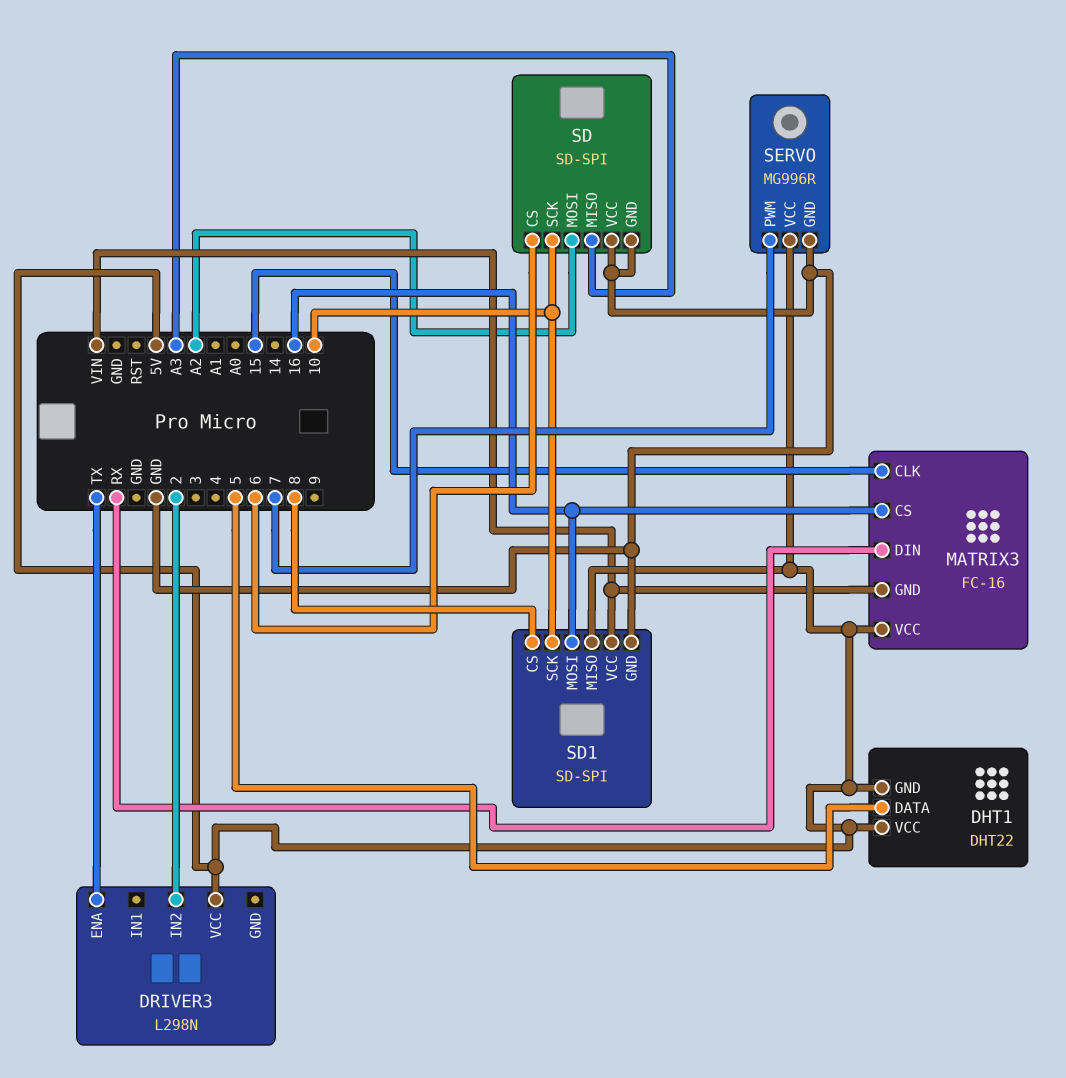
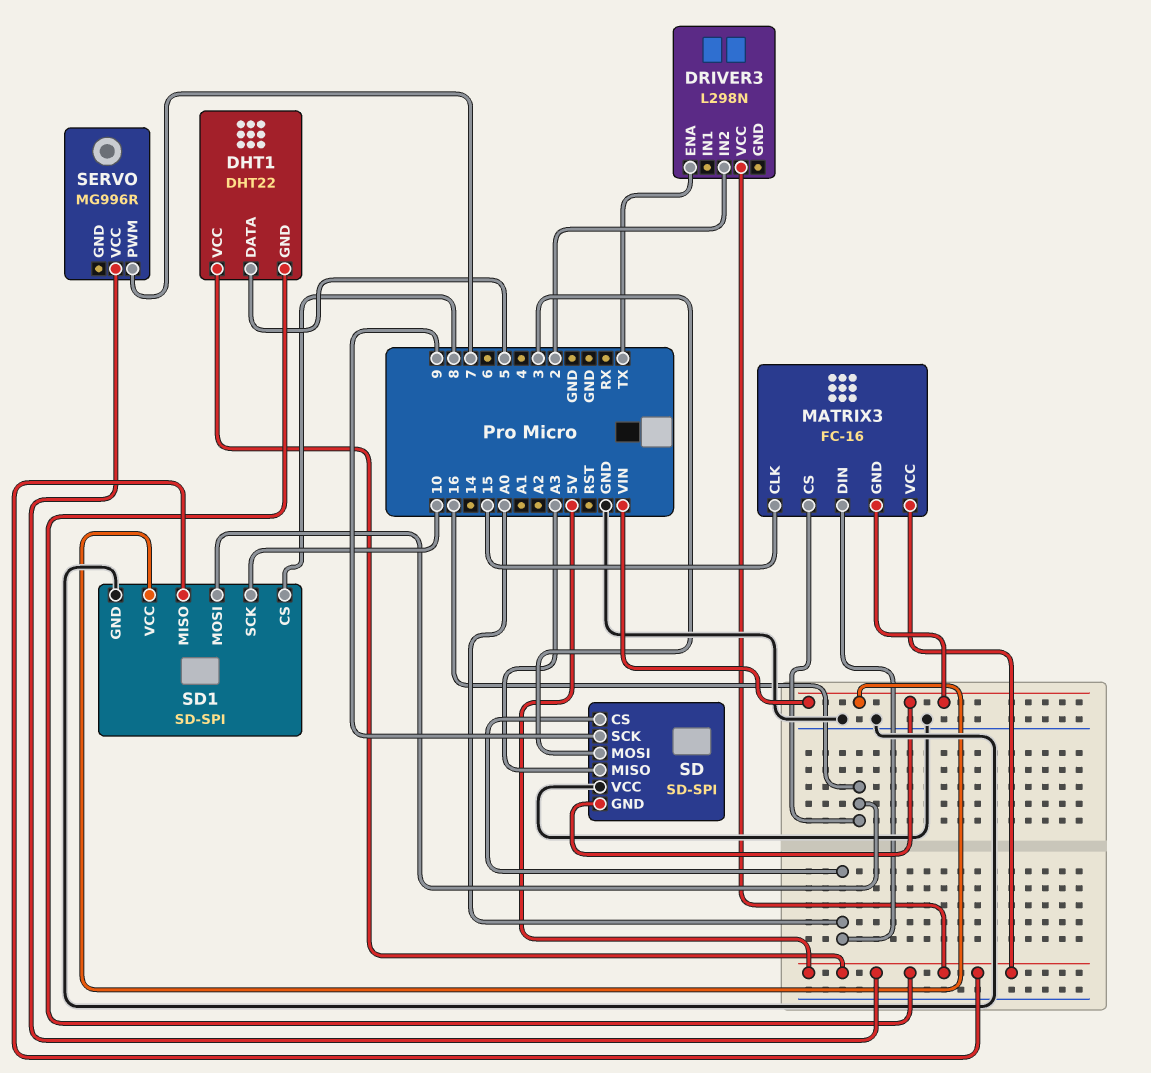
MATRIX3 pin DIN: RX -> A0
SD pin CS: 6 -> A0
SD pin GND: GND -> VIN
SD pin MOSI: A2 -> 3
SD pin SCK: 10 -> 9
SERVO pin GND: GND -> none

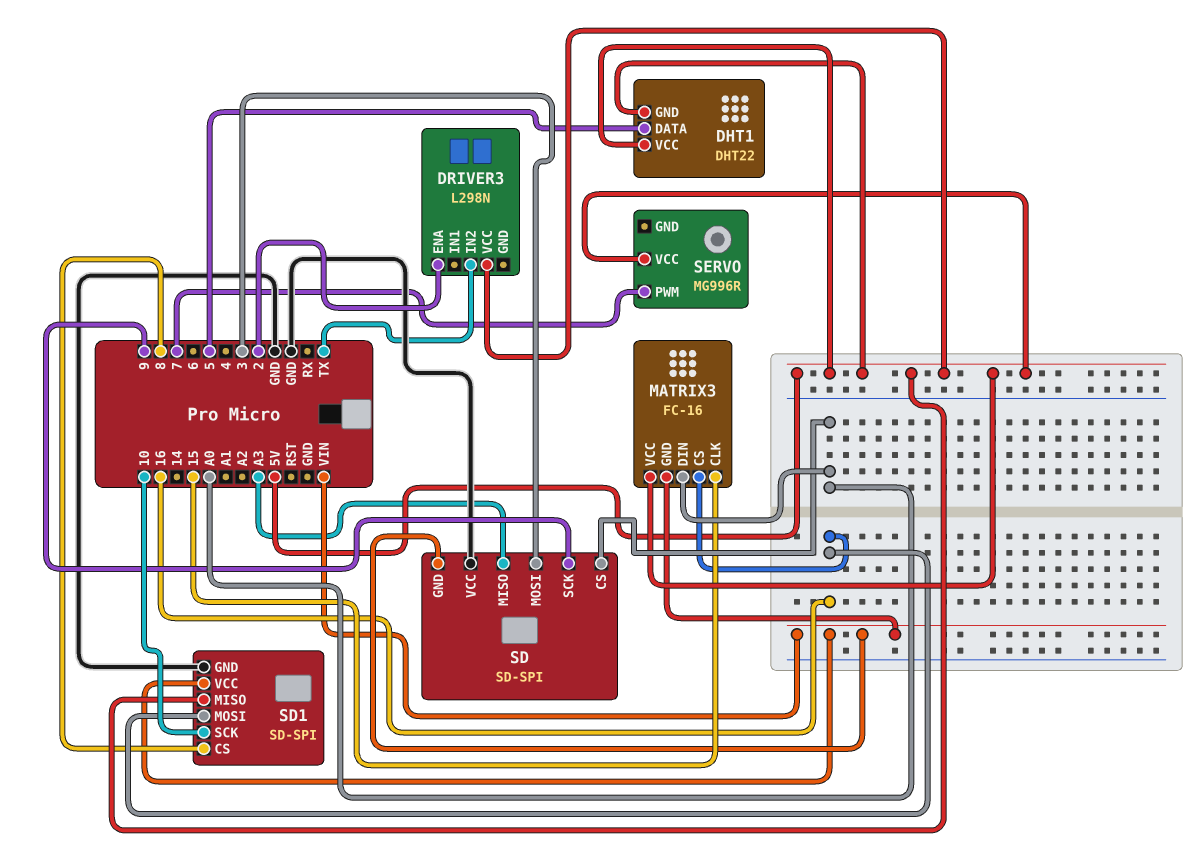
DRIVER3 pin ENA: TX -> 2
DRIVER3 pin IN2: 2 -> TX

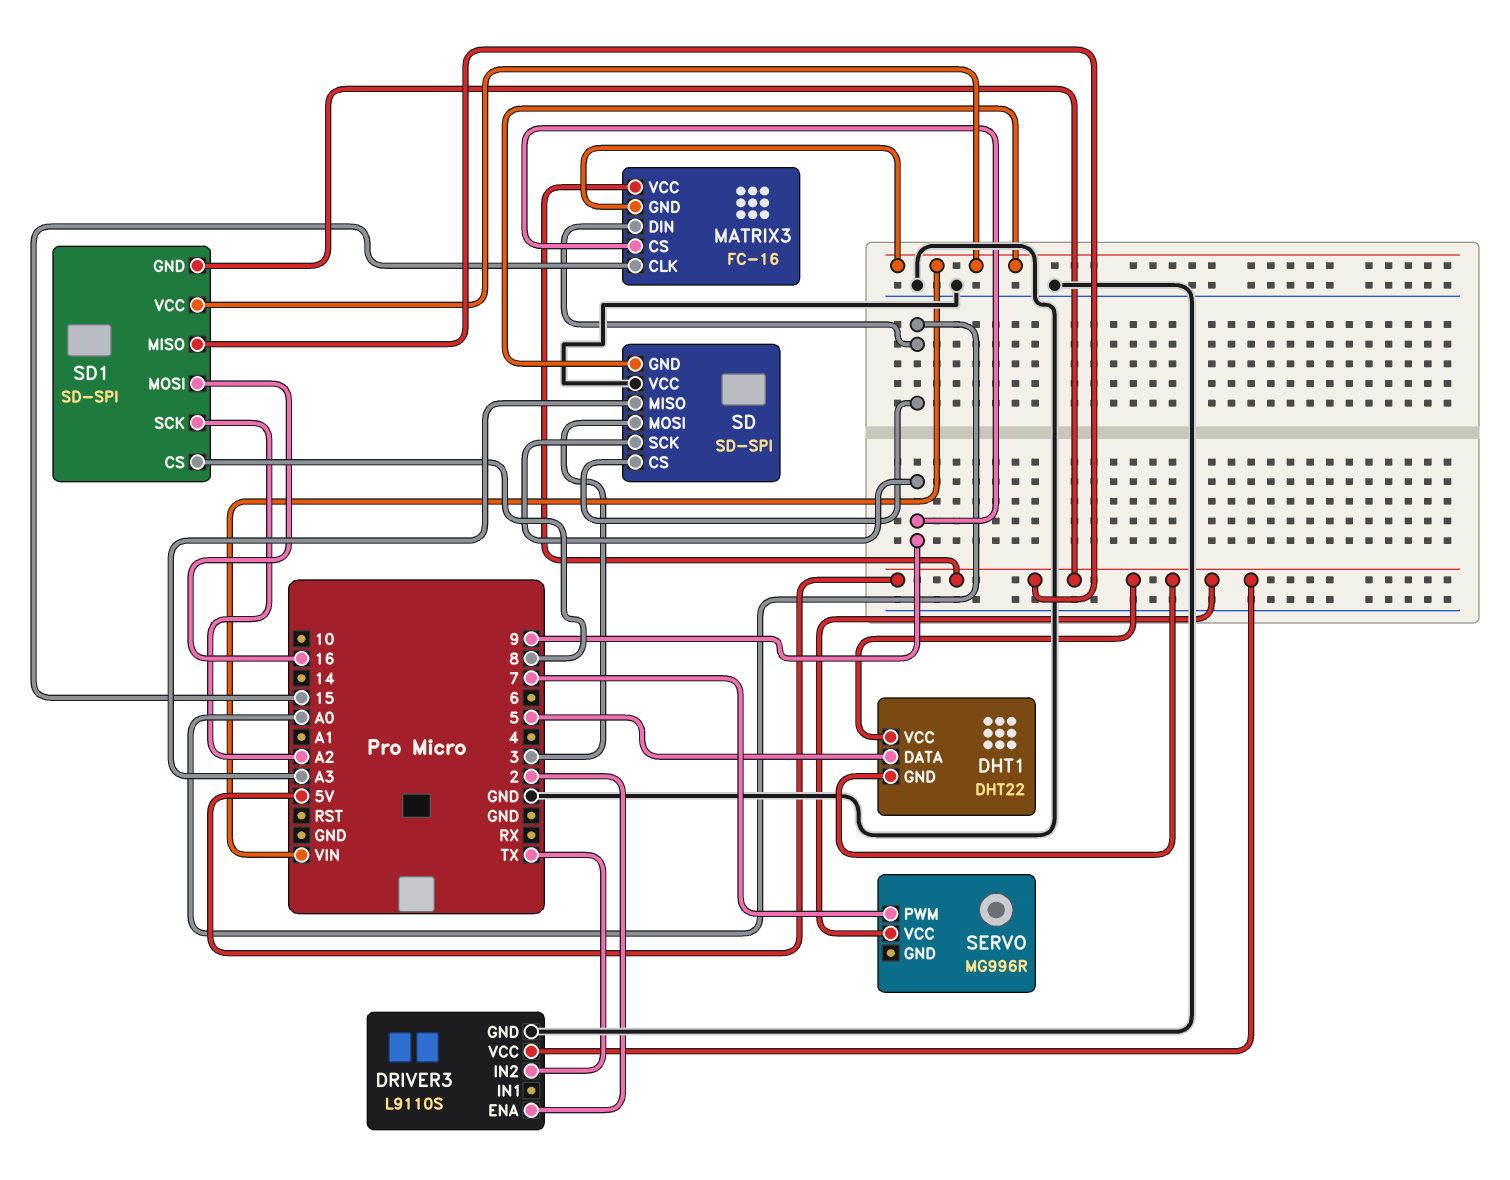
DRIVER3: L298N -> L9110S
DRIVER3 pin GND: none -> GND
MATRIX3 pin CS: 16 -> 9
SD1 pin GND: GND -> 5V
SD1 pin SCK: 10 -> A2

